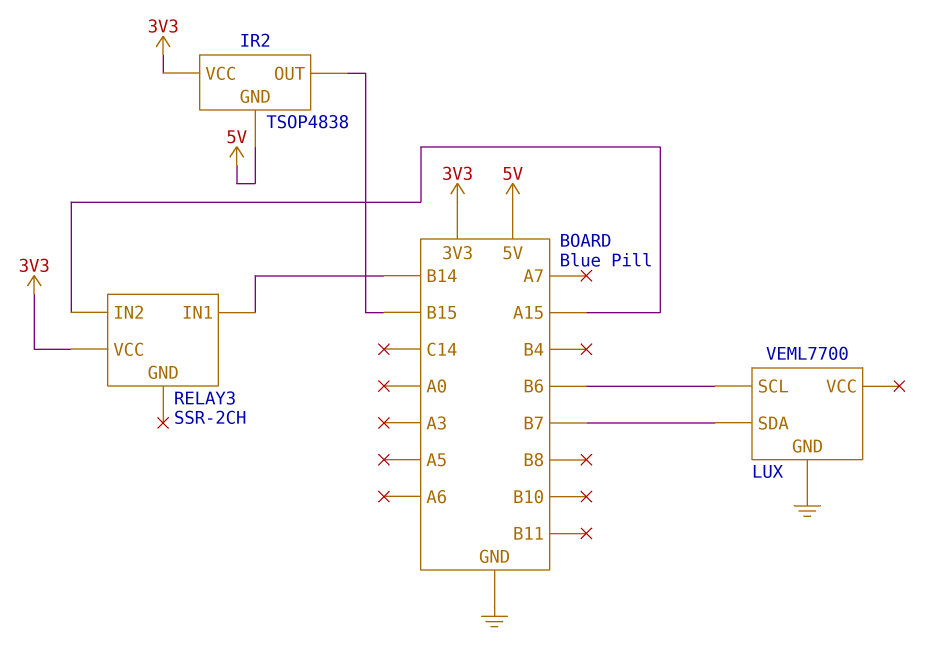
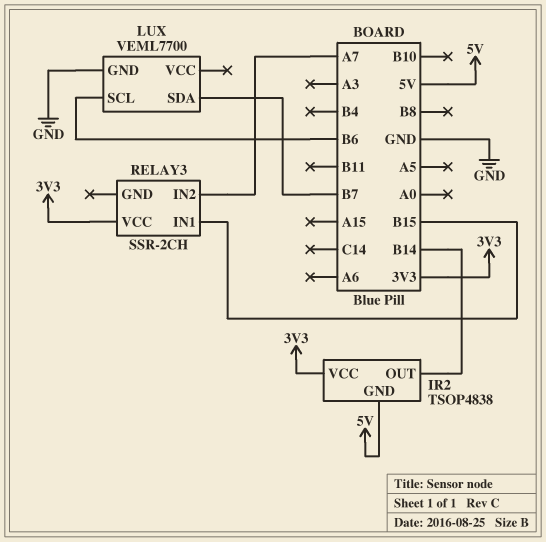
IR2 pin OUT: B15 -> B14
RELAY3 pin IN1: B14 -> B15
RELAY3 pin IN2: A15 -> A7

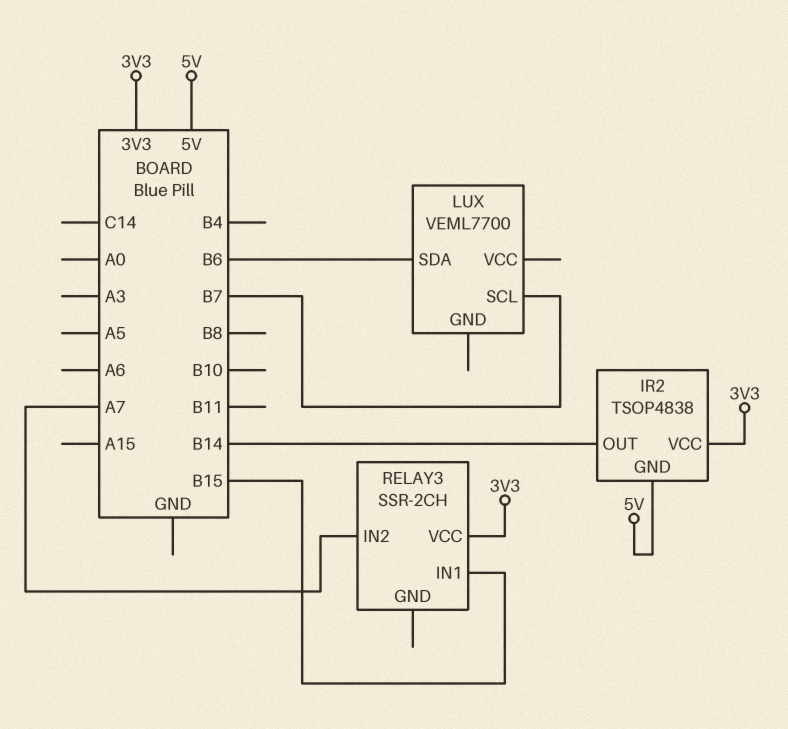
LUX pin GND: GND -> none
LUX pin SCL: B6 -> B7
LUX pin SDA: B7 -> B6

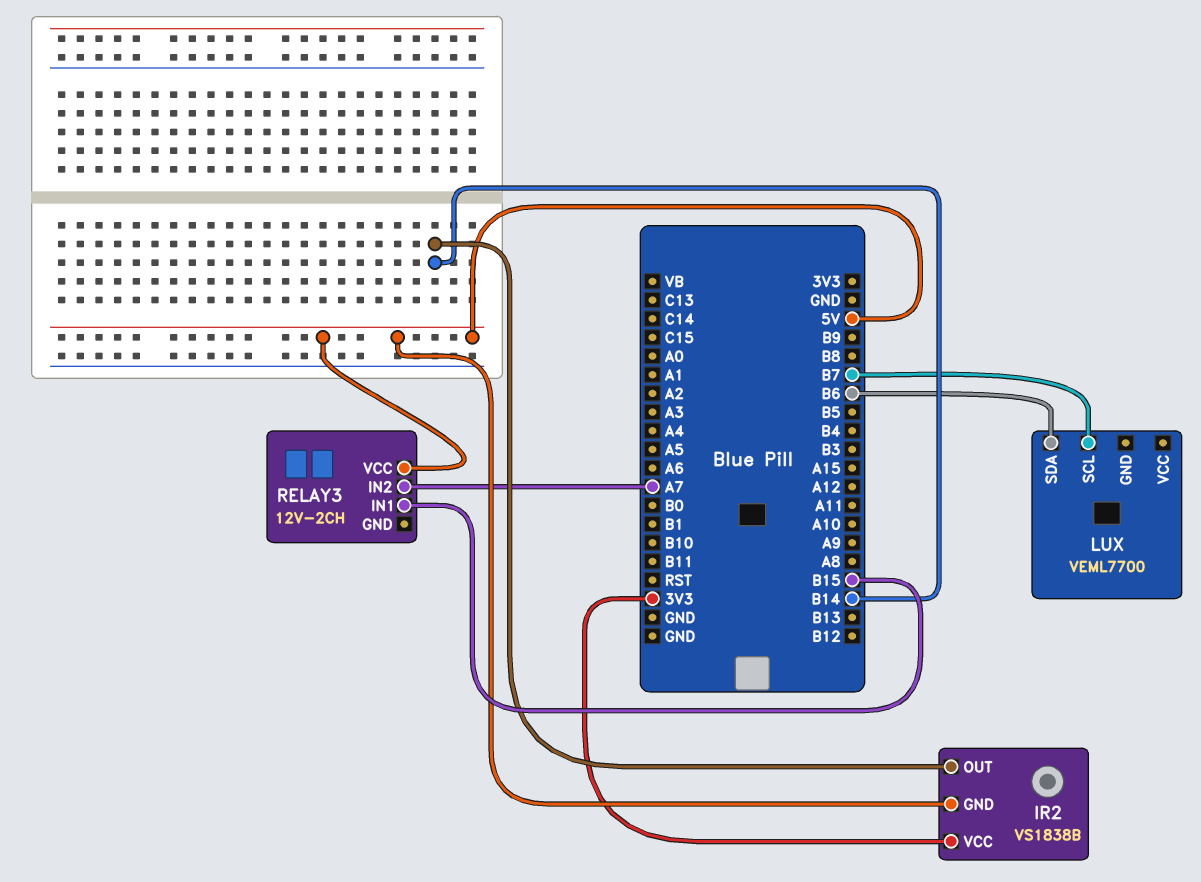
IR2: TSOP4838 -> VS1838B
RELAY3: SSR-2CH -> 12V-2CH
RELAY3 pin VCC: 3V3 -> 5V

